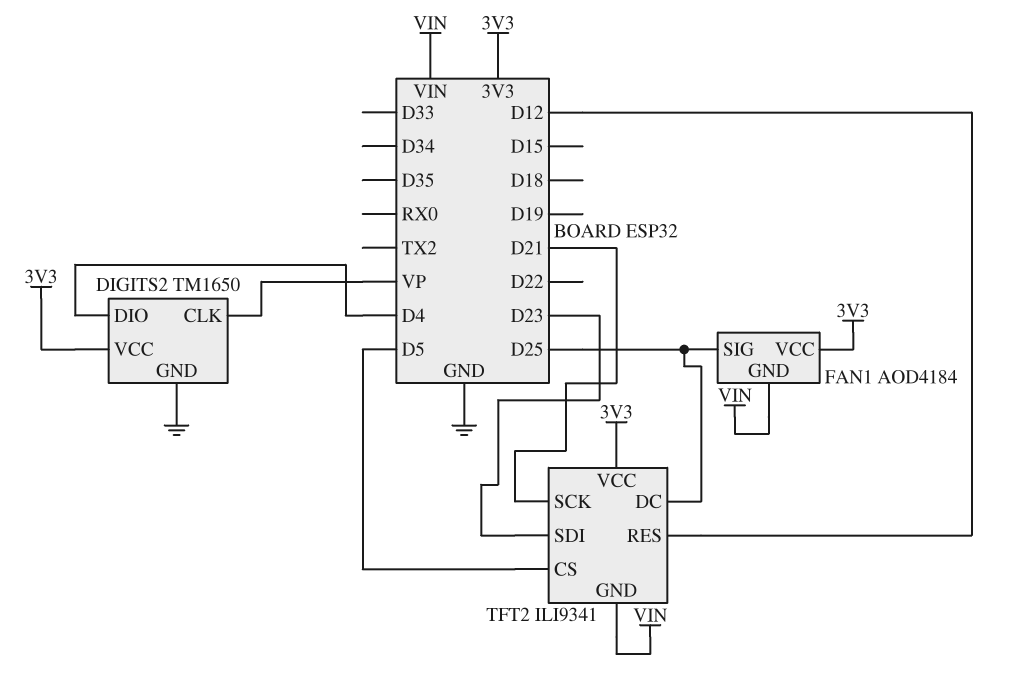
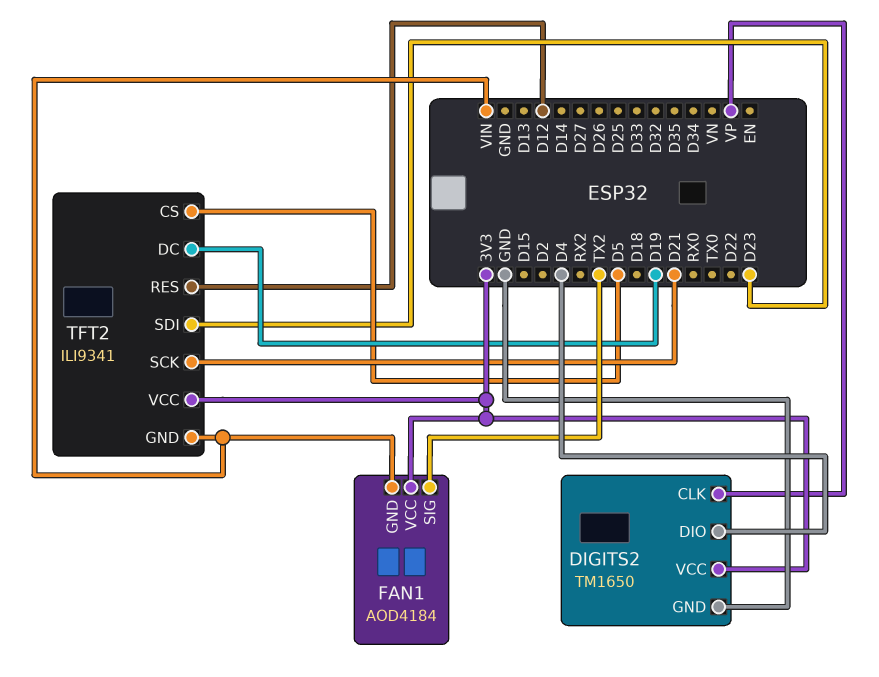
FAN1 pin SIG: D25 -> TX2
TFT2 pin DC: D25 -> D19

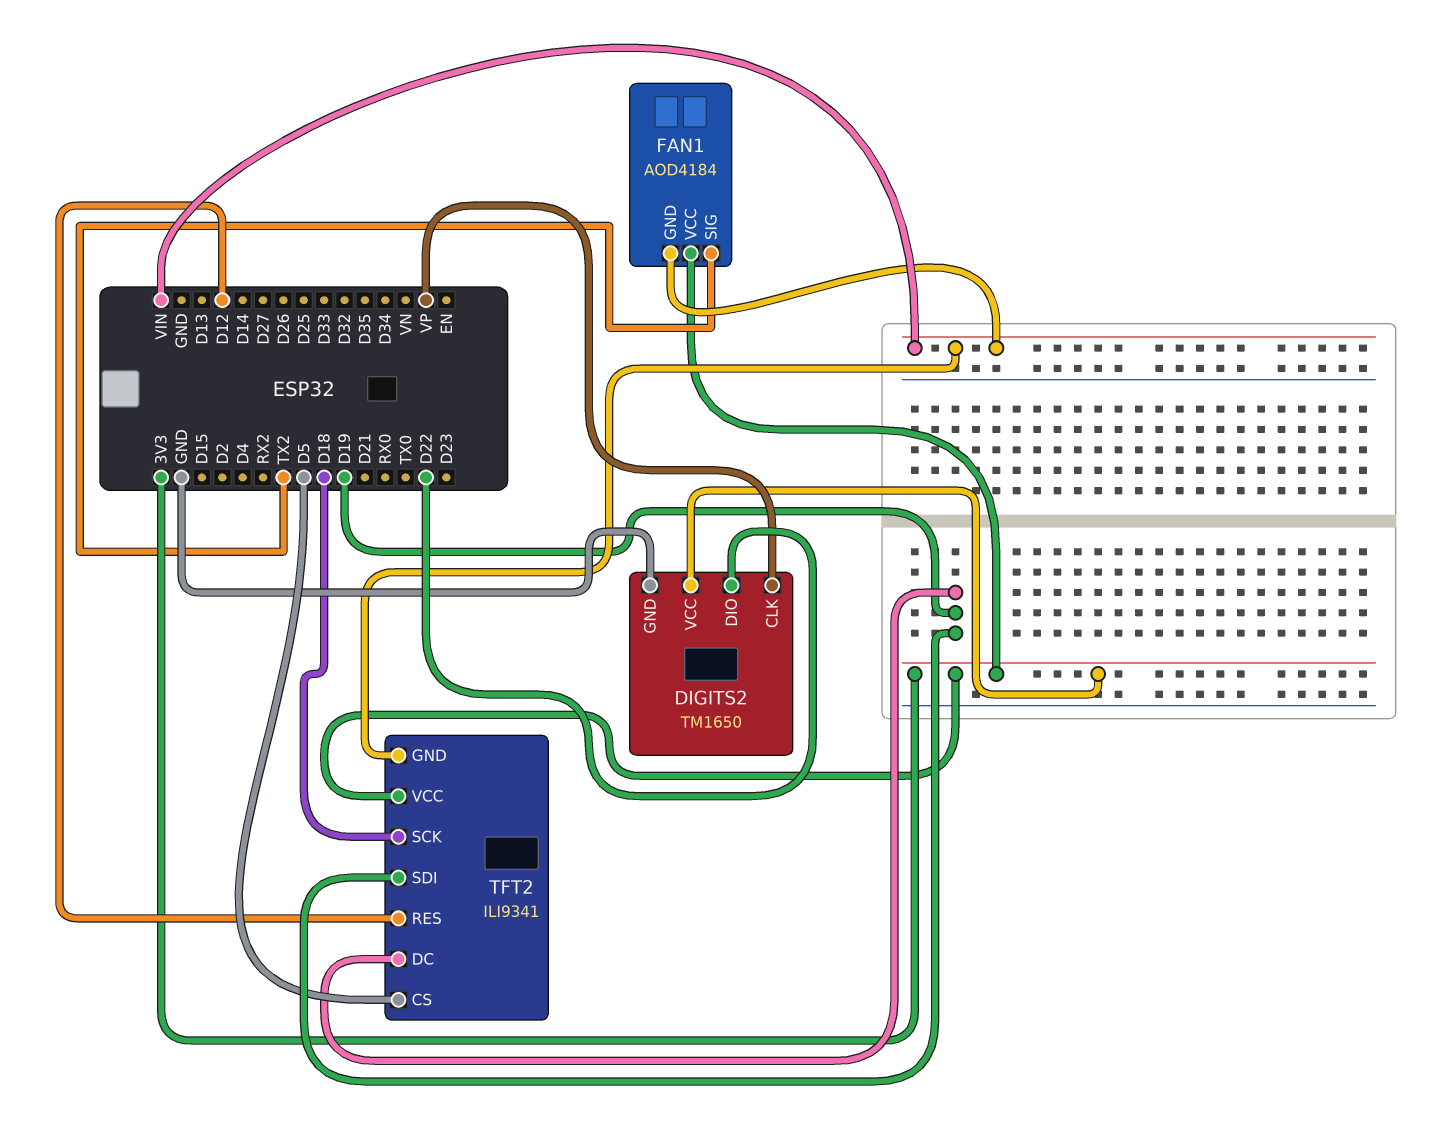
DIGITS2 pin DIO: D4 -> D22
TFT2 pin SCK: D21 -> D18
TFT2 pin SDI: D23 -> D19

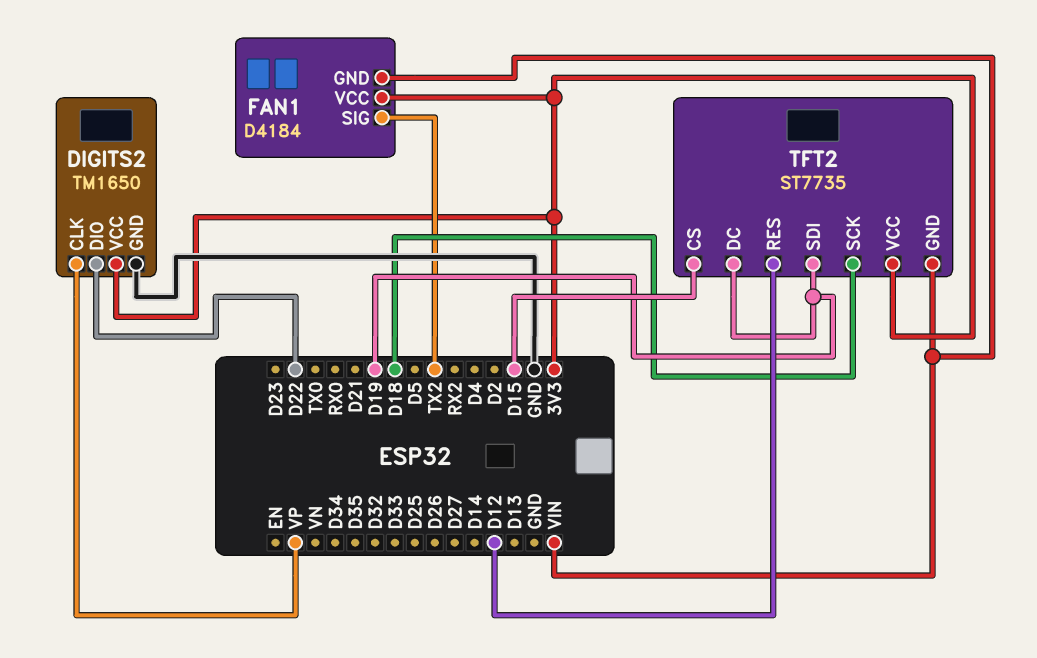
FAN1: AOD4184 -> D4184
TFT2: ILI9341 -> ST7735
TFT2 pin CS: D5 -> D15

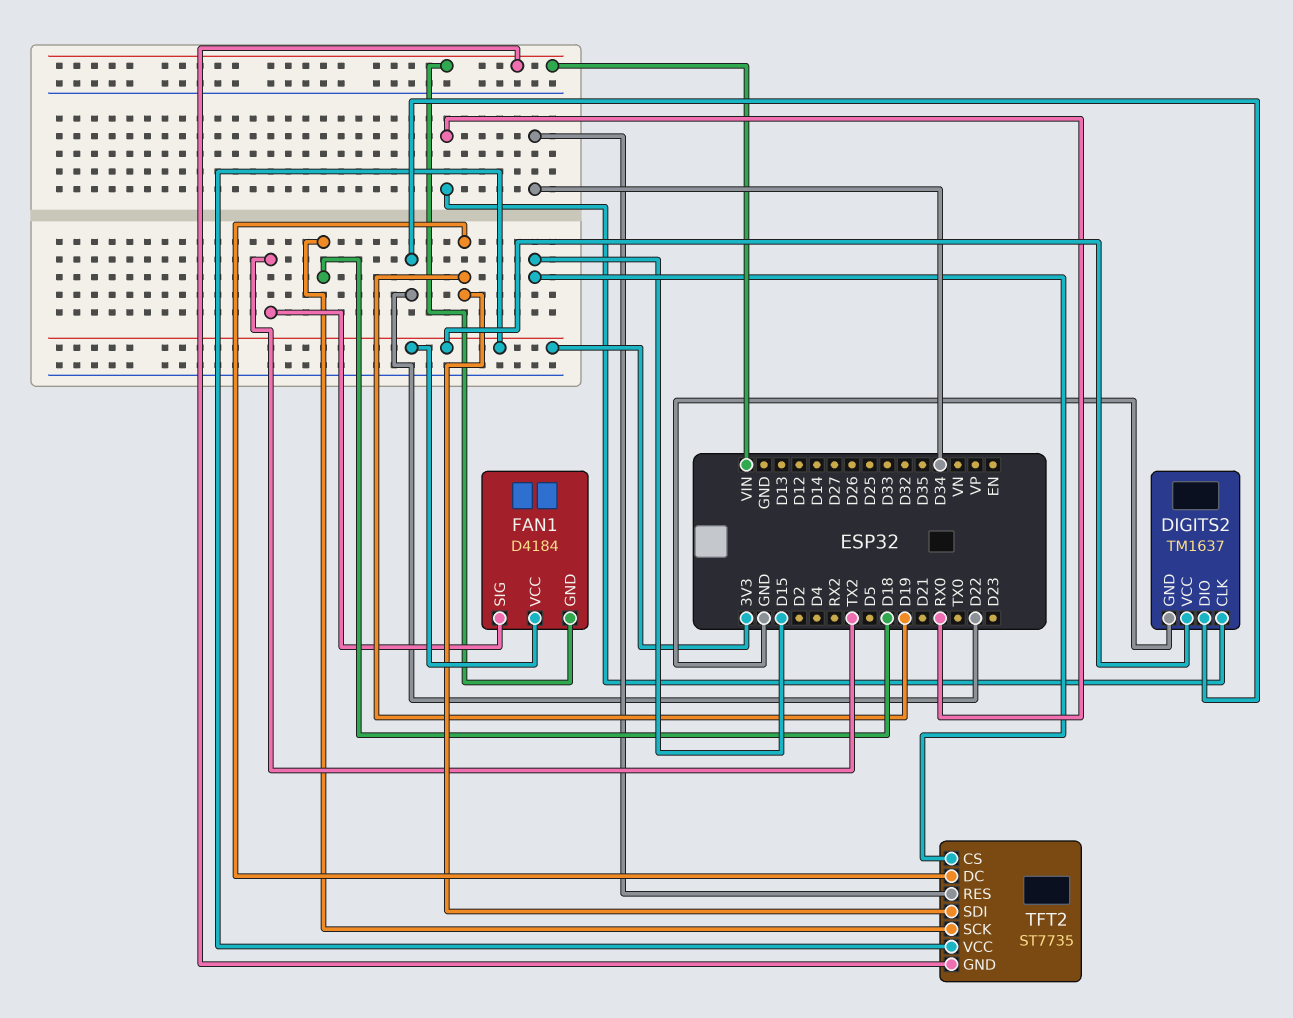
DIGITS2: TM1650 -> TM1637
DIGITS2 pin CLK: VP -> RX0
TFT2 pin RES: D12 -> D34

